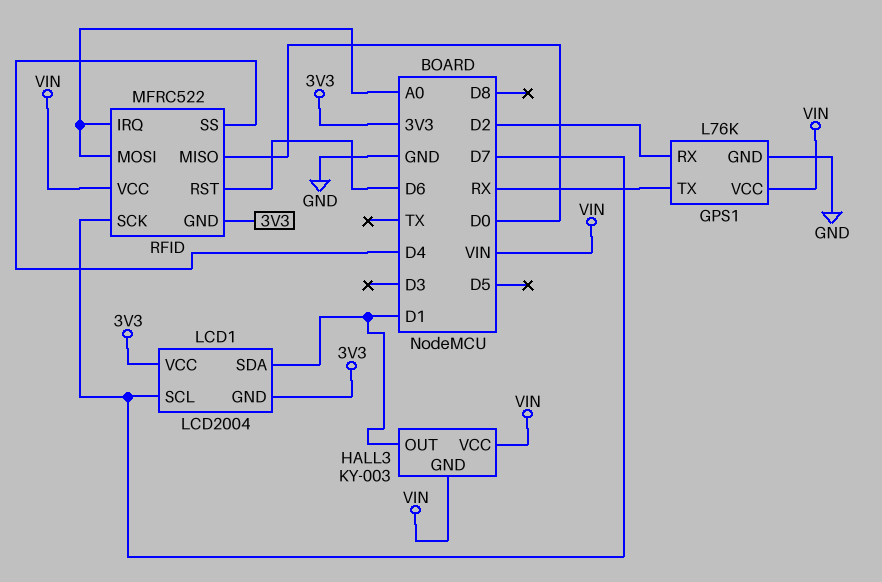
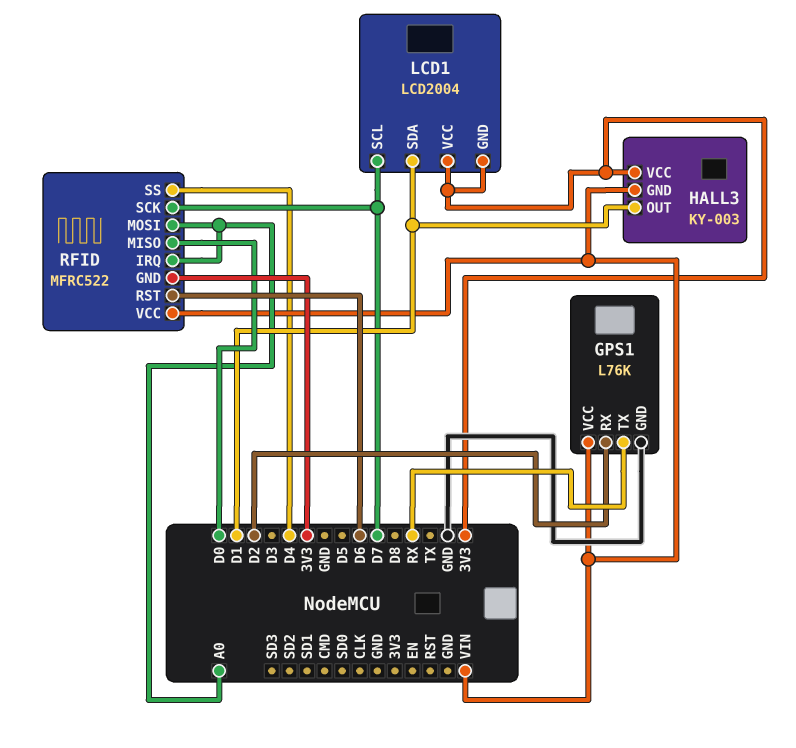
HALL3 pin VCC: VIN -> 3V3

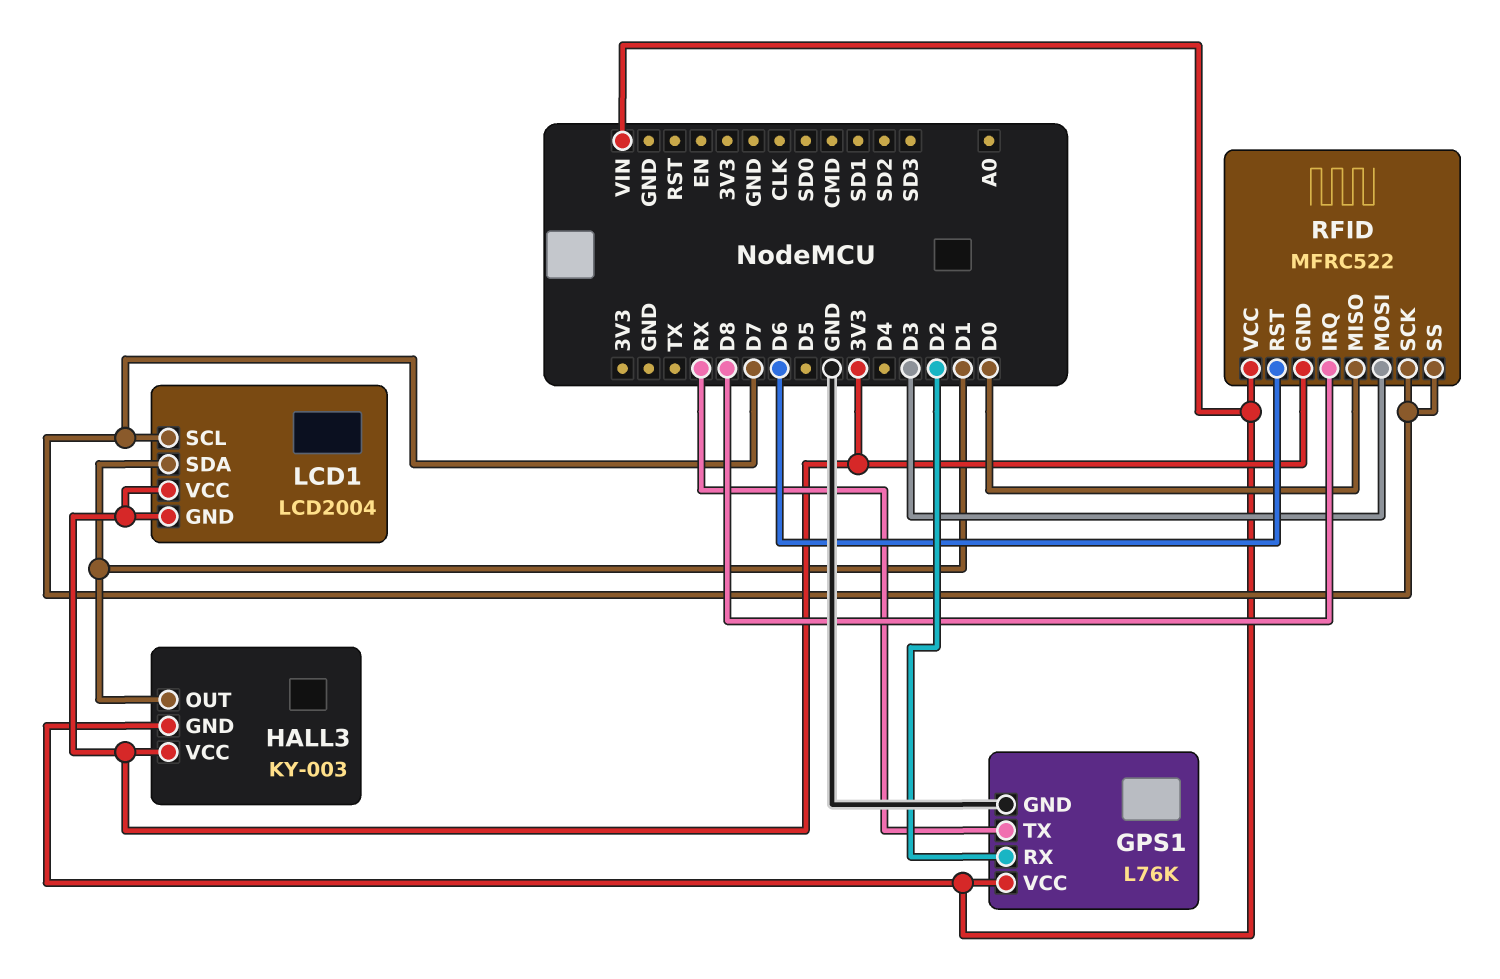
RFID pin IRQ: A0 -> D8
RFID pin MOSI: A0 -> D3
RFID pin SS: D4 -> D7

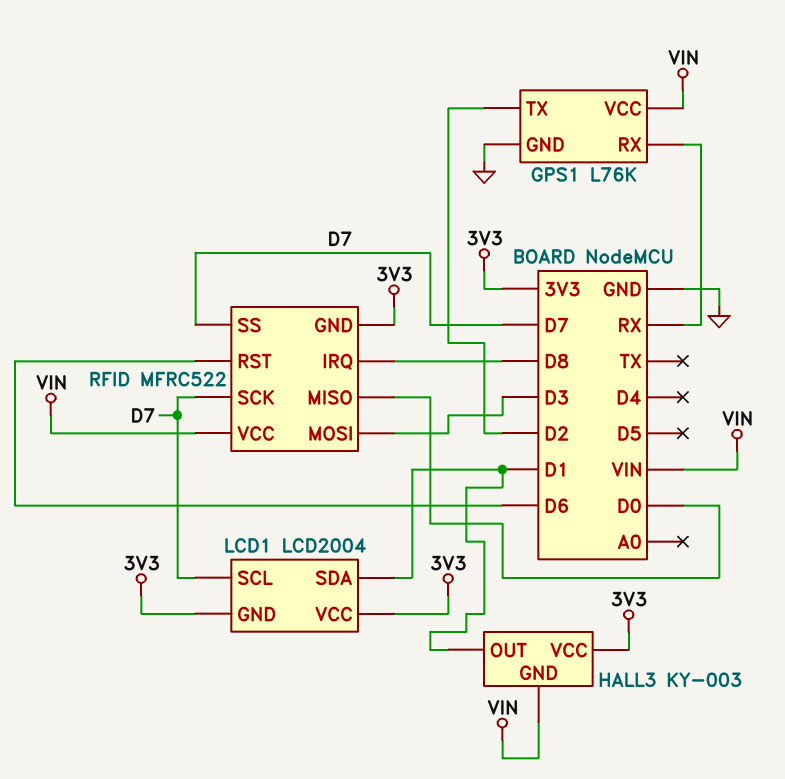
GPS1 pin RX: D2 -> RX
GPS1 pin TX: RX -> D2

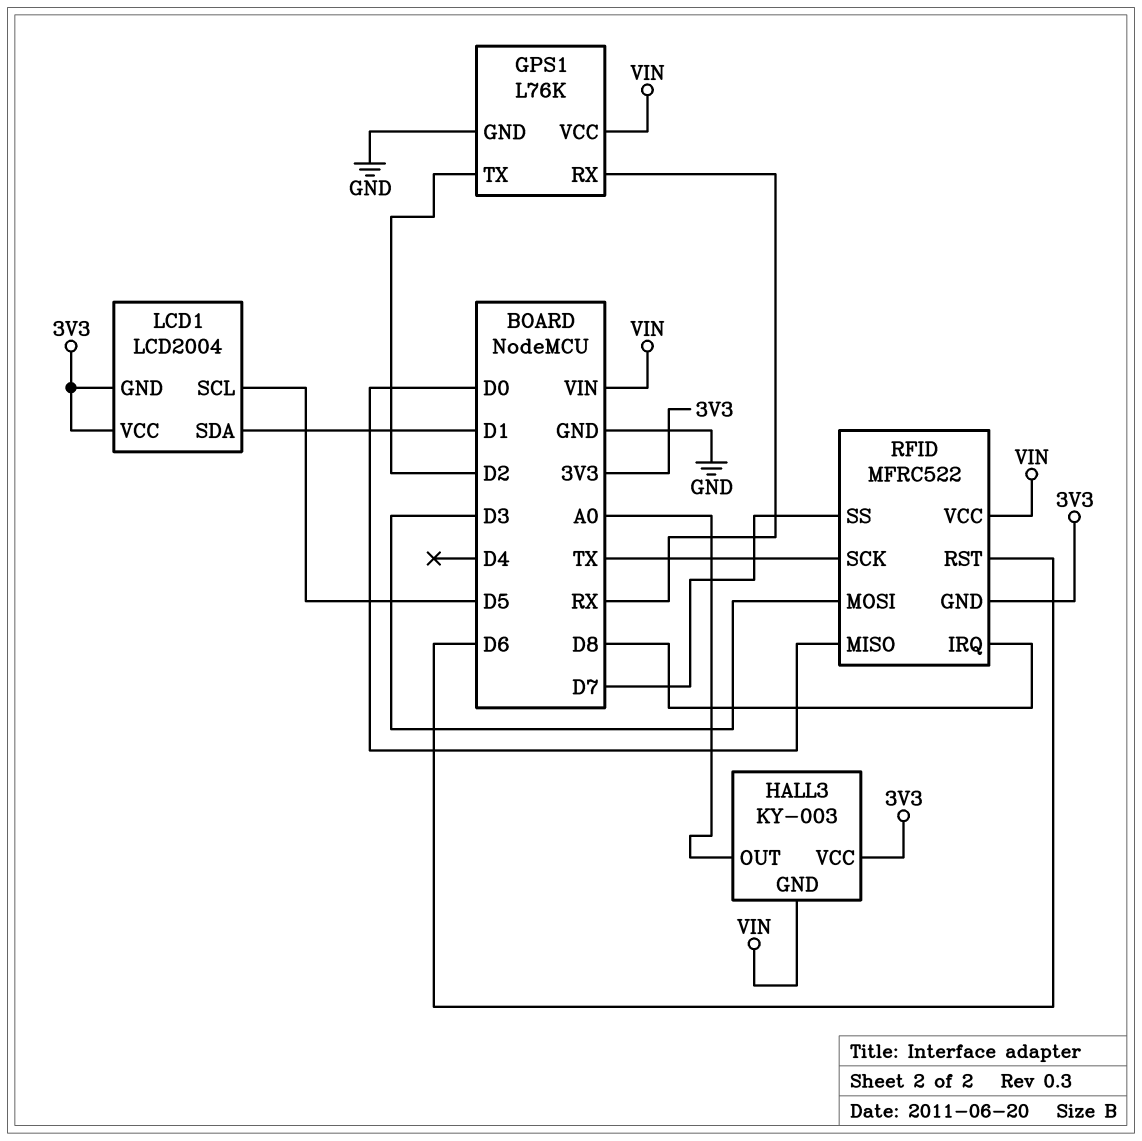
HALL3 pin OUT: D1 -> A0
LCD1 pin SCL: D7 -> D5
RFID pin SCK: D7 -> TX

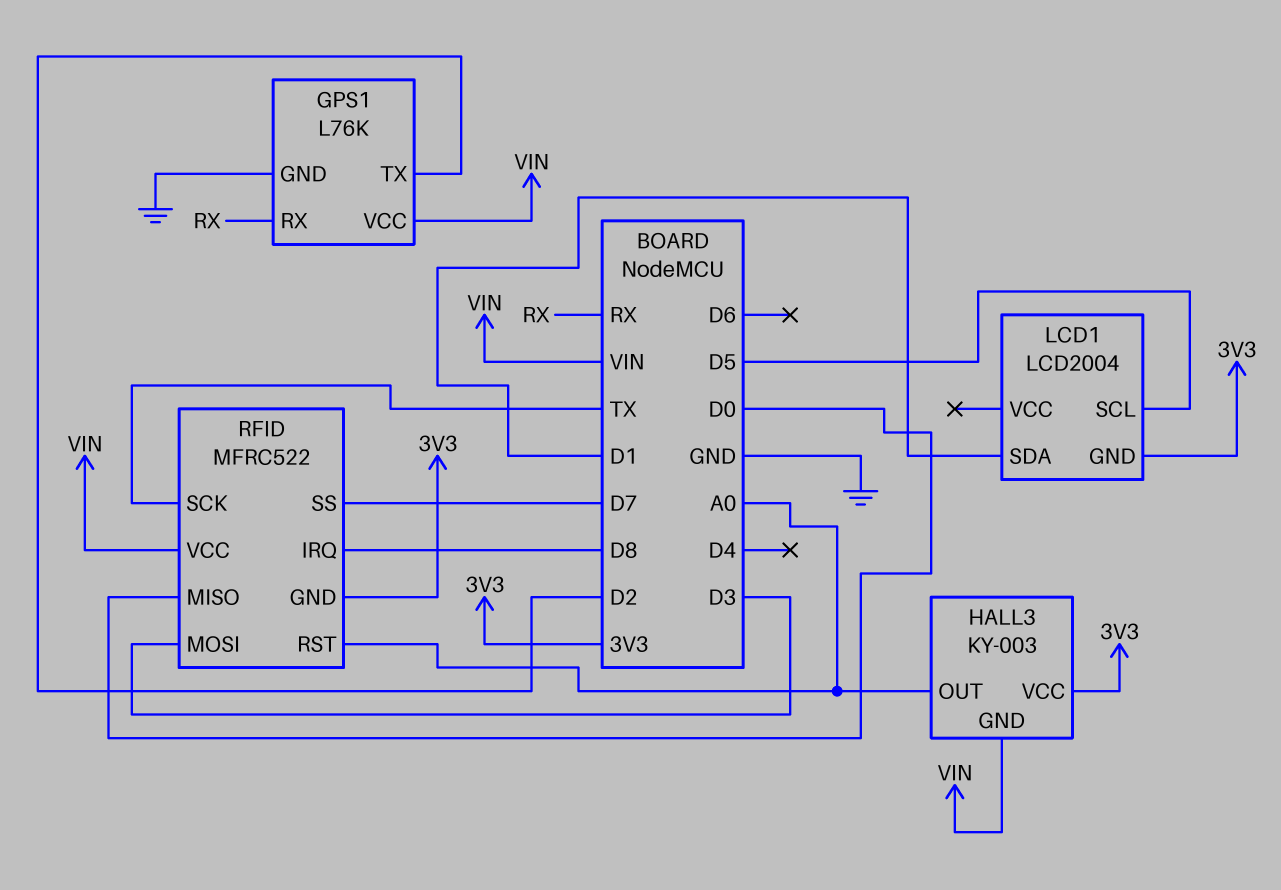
LCD1 pin VCC: 3V3 -> none
RFID pin RST: D6 -> A0

